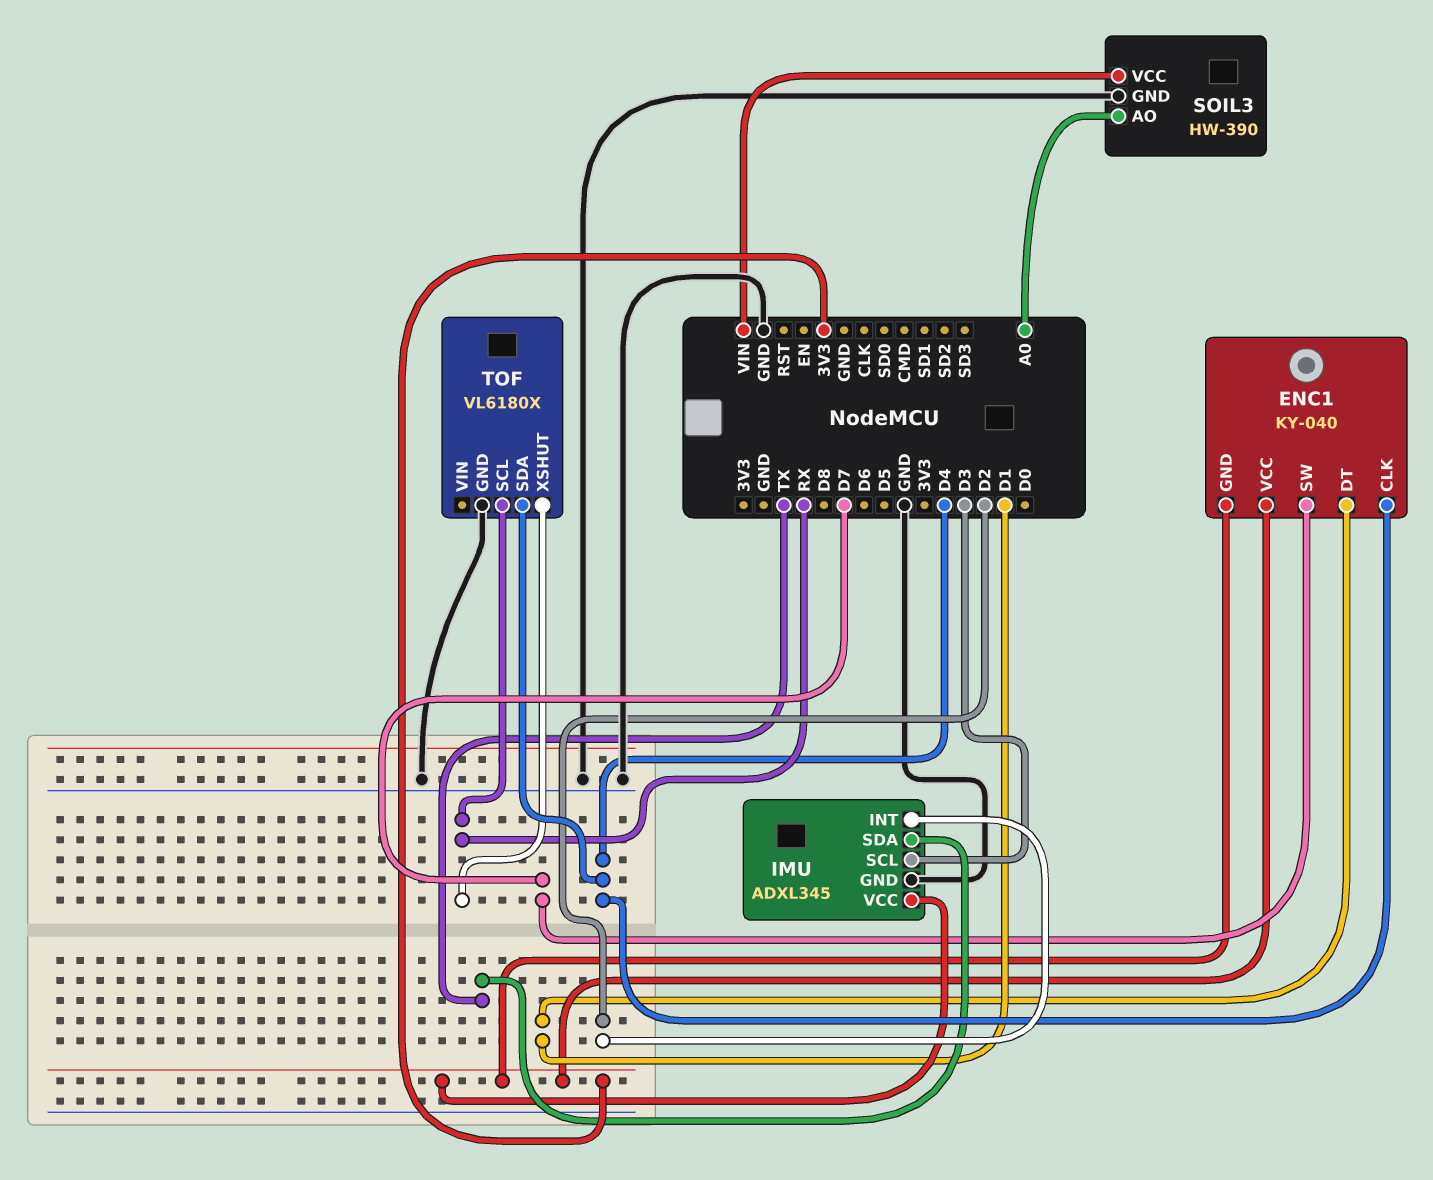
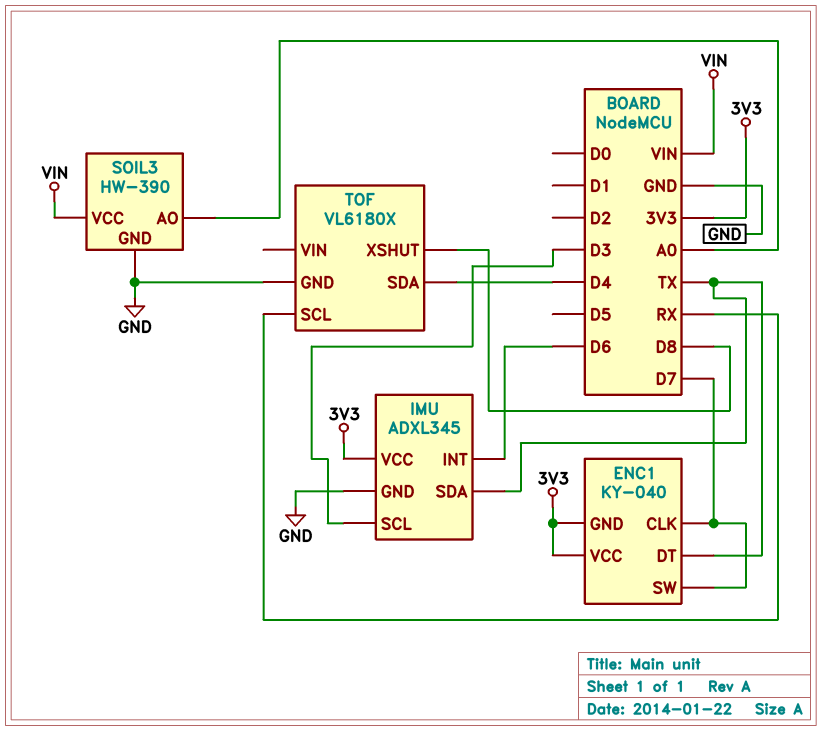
ENC1 pin CLK: D4 -> D7
ENC1 pin DT: D1 -> TX
IMU pin INT: D2 -> D6
TOF pin XSHUT: RX -> D8

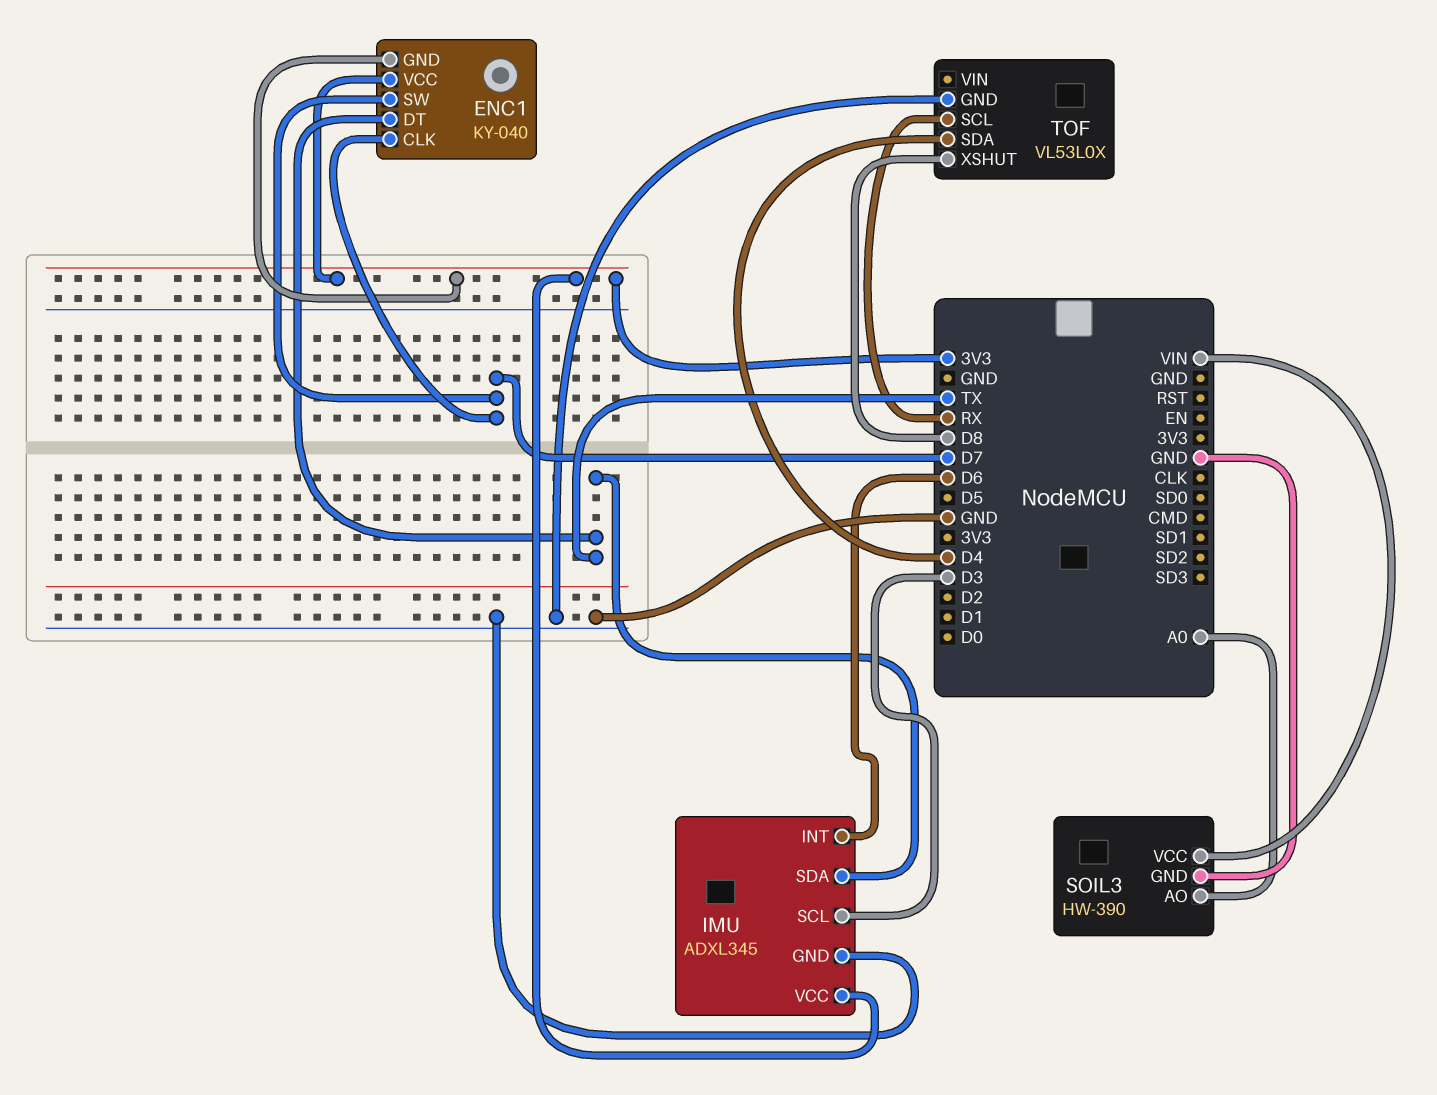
TOF: VL6180X -> VL53L0X

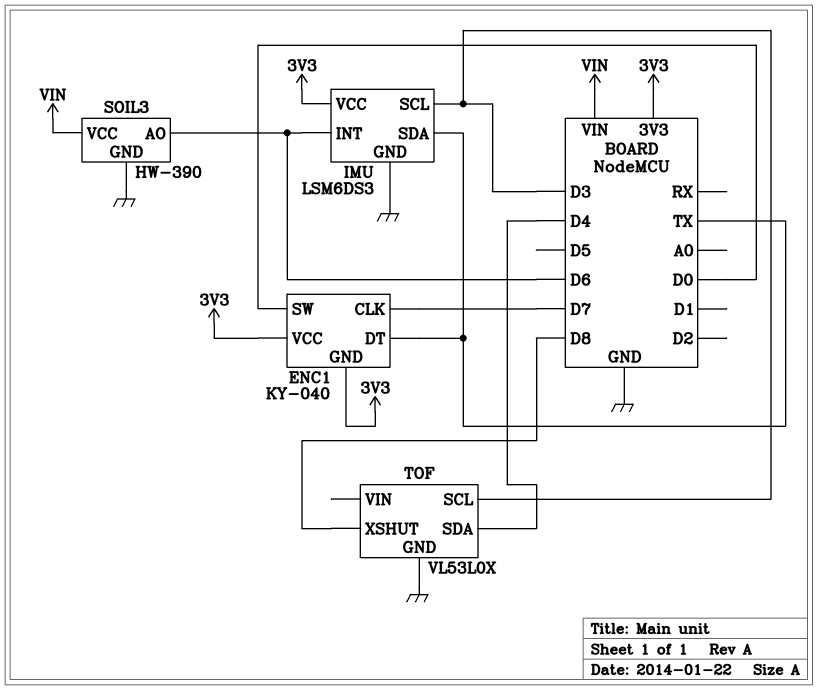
ENC1 pin SW: D7 -> D0
IMU: ADXL345 -> LSM6DS3
SOIL3 pin AO: A0 -> D6
TOF pin SCL: RX -> D3

